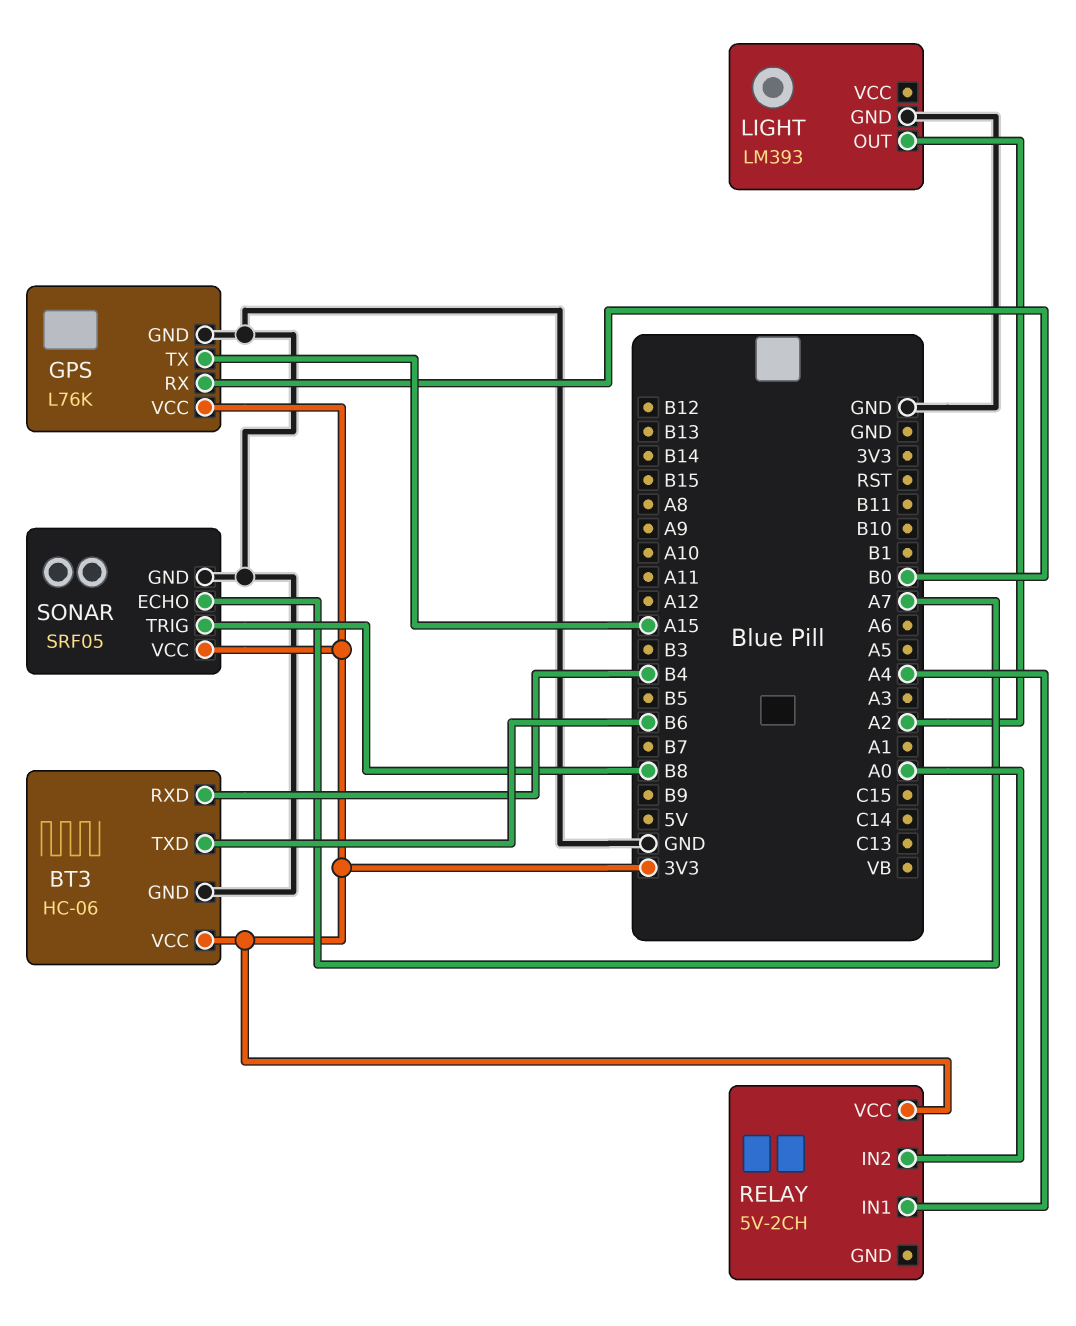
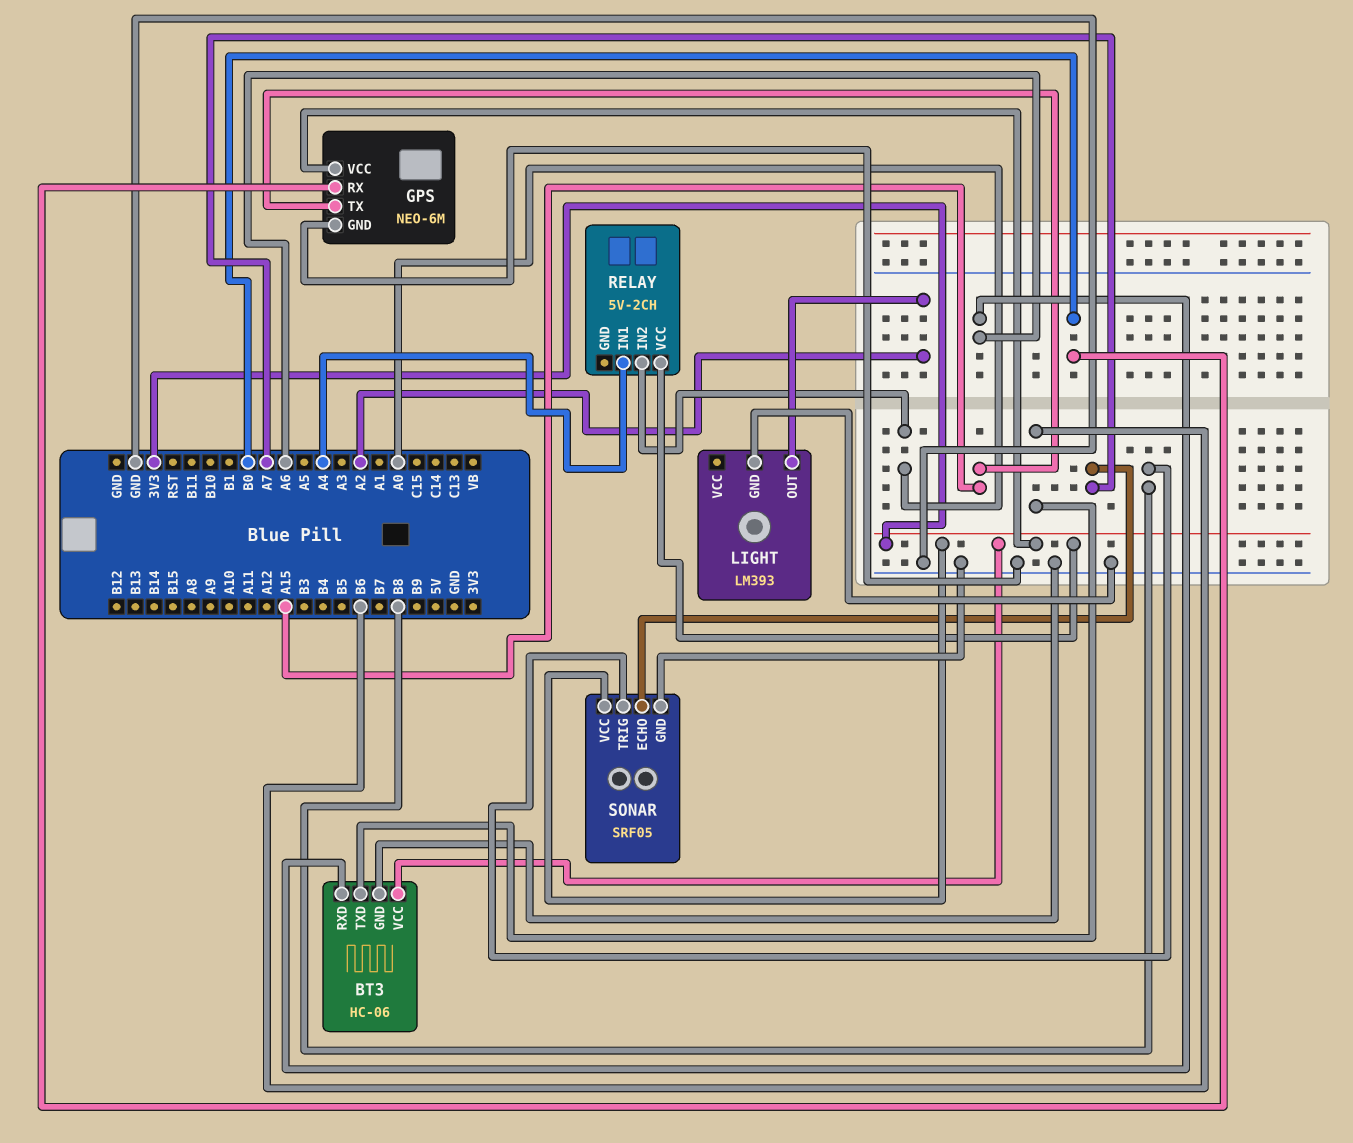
BT3 pin RXD: B4 -> A6
GPS: L76K -> NEO-6M

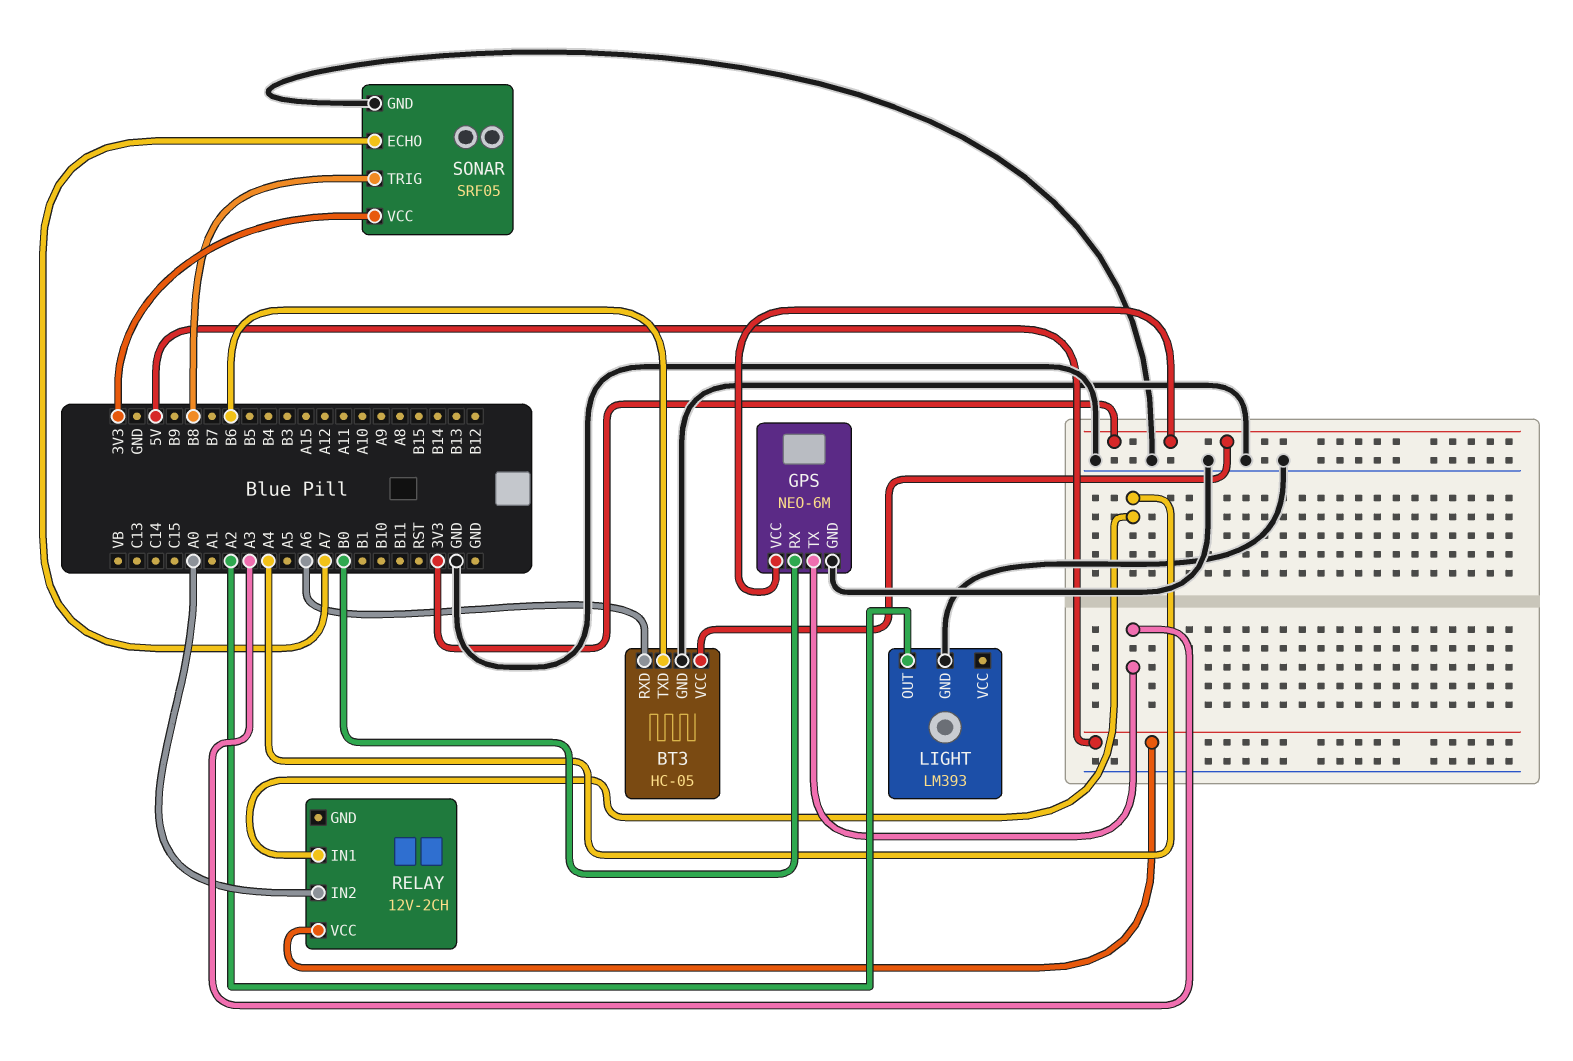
BT3: HC-06 -> HC-05
GPS pin TX: A15 -> A3
RELAY: 5V-2CH -> 12V-2CH
RELAY pin VCC: 3V3 -> 5V

